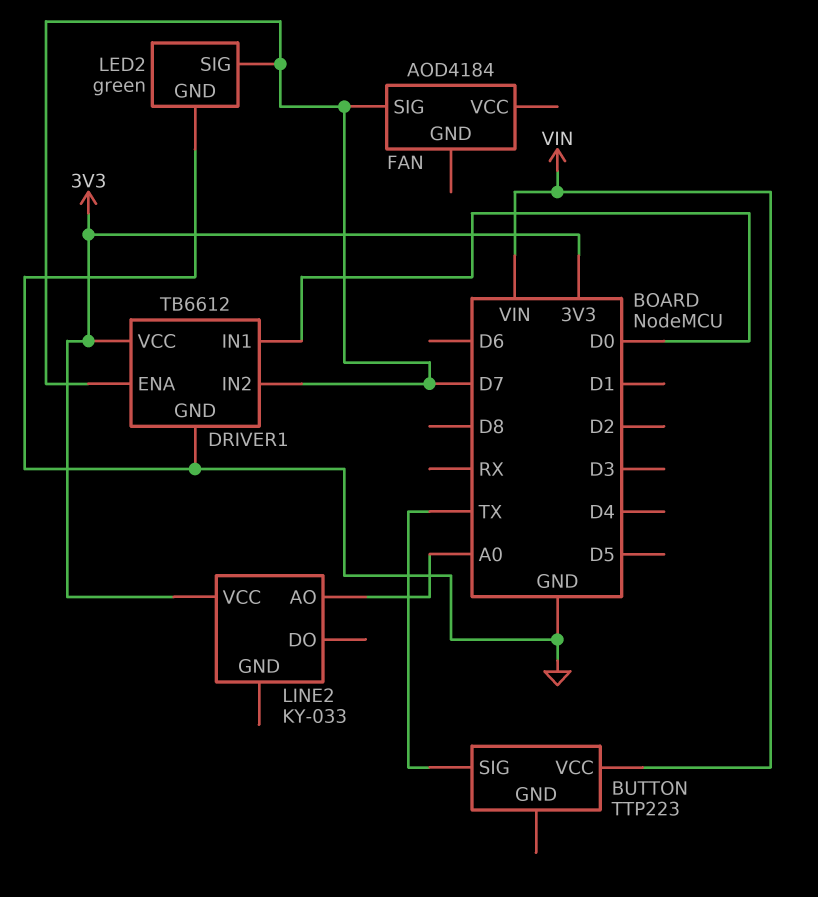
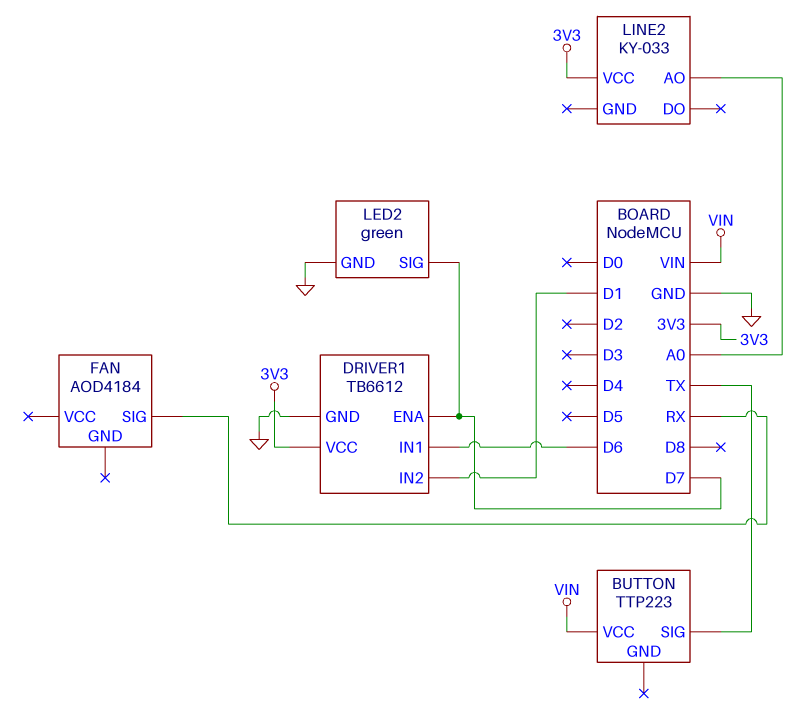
DRIVER1 pin IN1: D0 -> D6
DRIVER1 pin IN2: D7 -> D1
FAN pin SIG: D7 -> RX

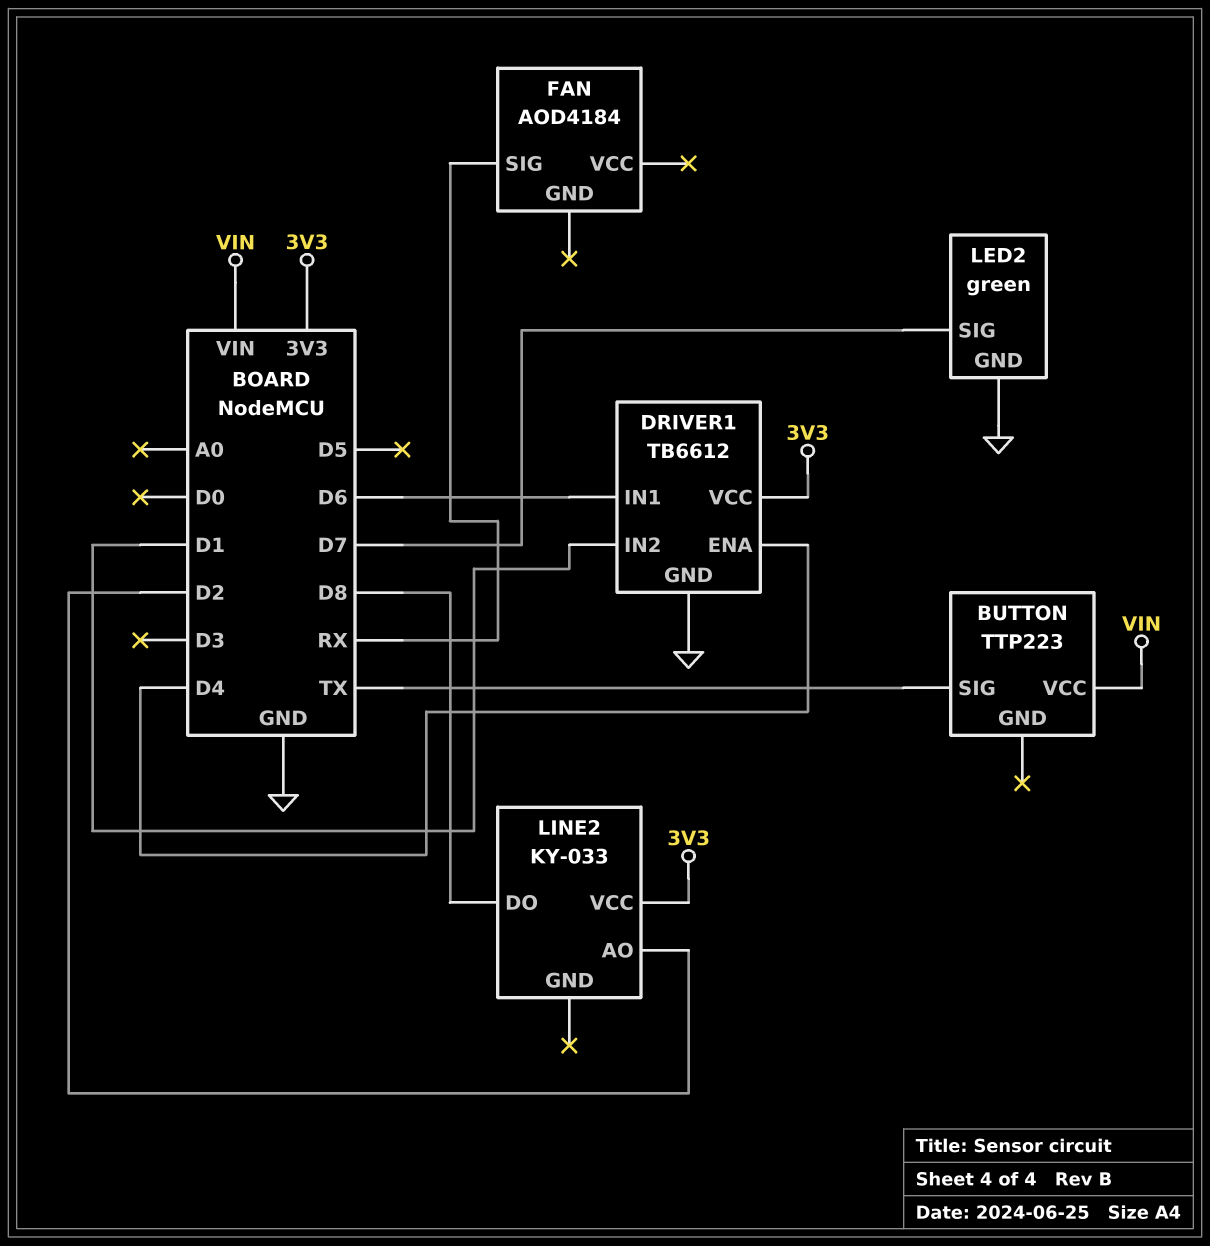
DRIVER1 pin ENA: D7 -> D4
LINE2 pin AO: A0 -> D2
LINE2 pin DO: none -> D8

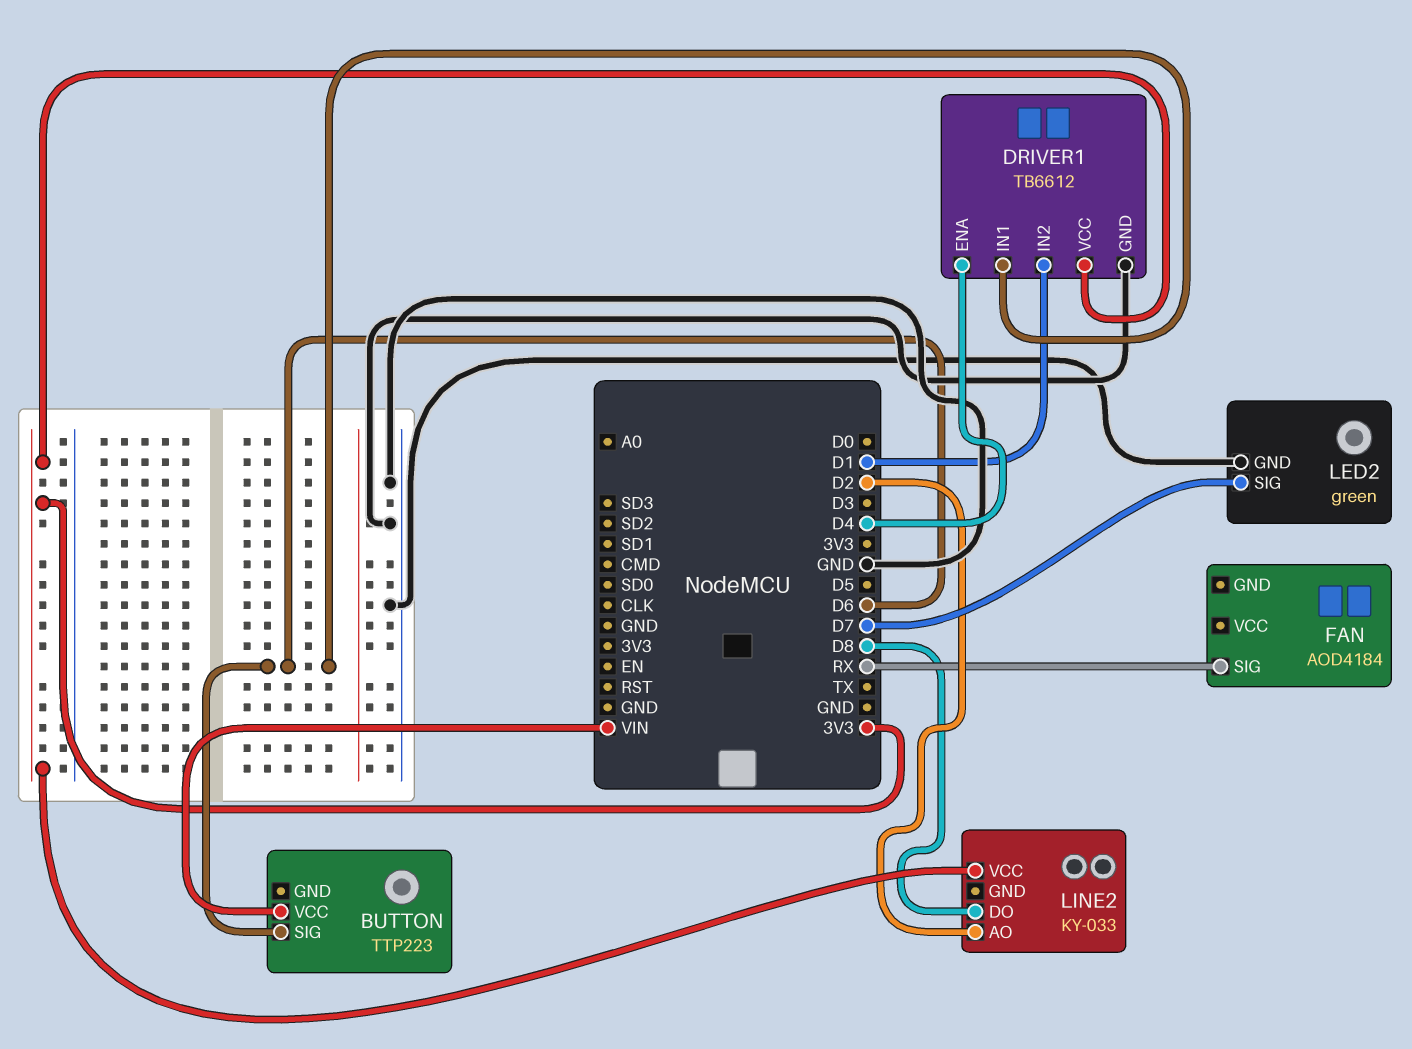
BUTTON pin SIG: TX -> D6

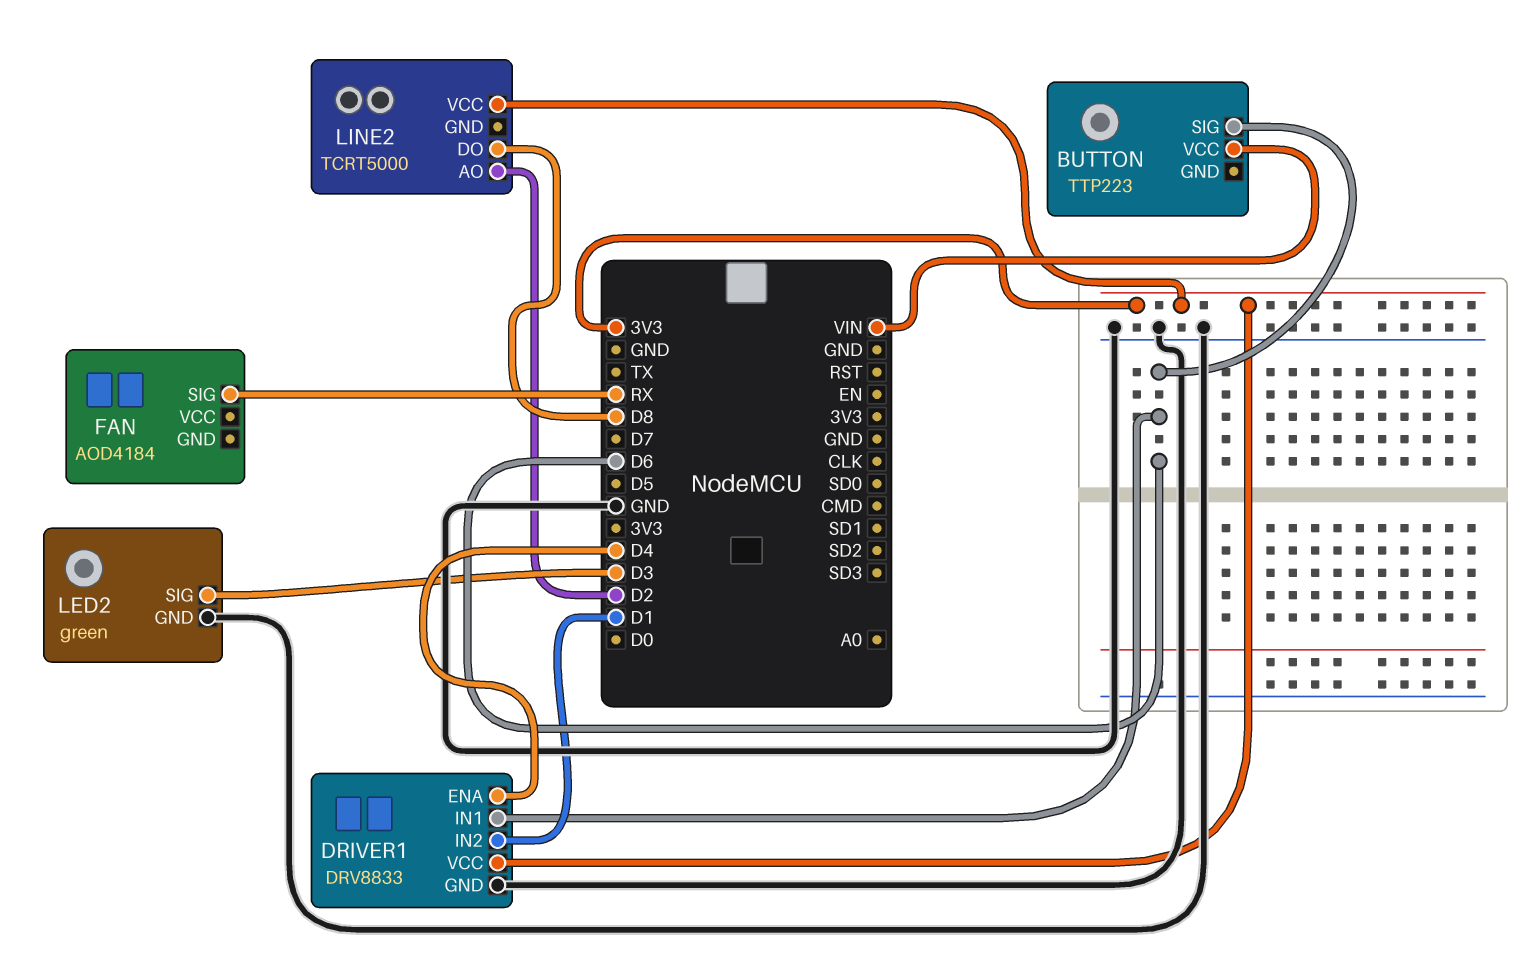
DRIVER1: TB6612 -> DRV8833
LED2 pin SIG: D7 -> D3
LINE2: KY-033 -> TCRT5000

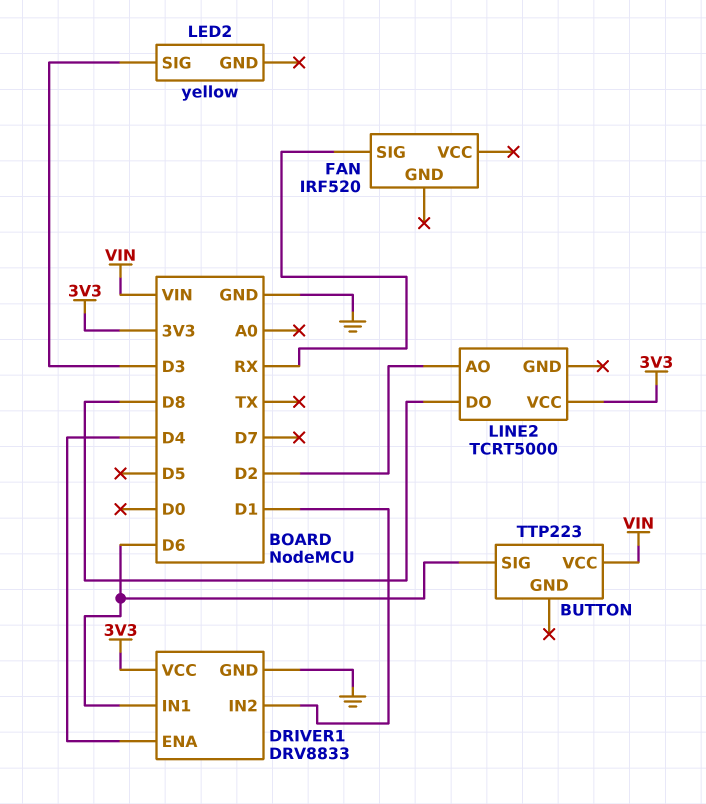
FAN: AOD4184 -> IRF520
LED2: green -> yellow
LED2 pin GND: GND -> none

